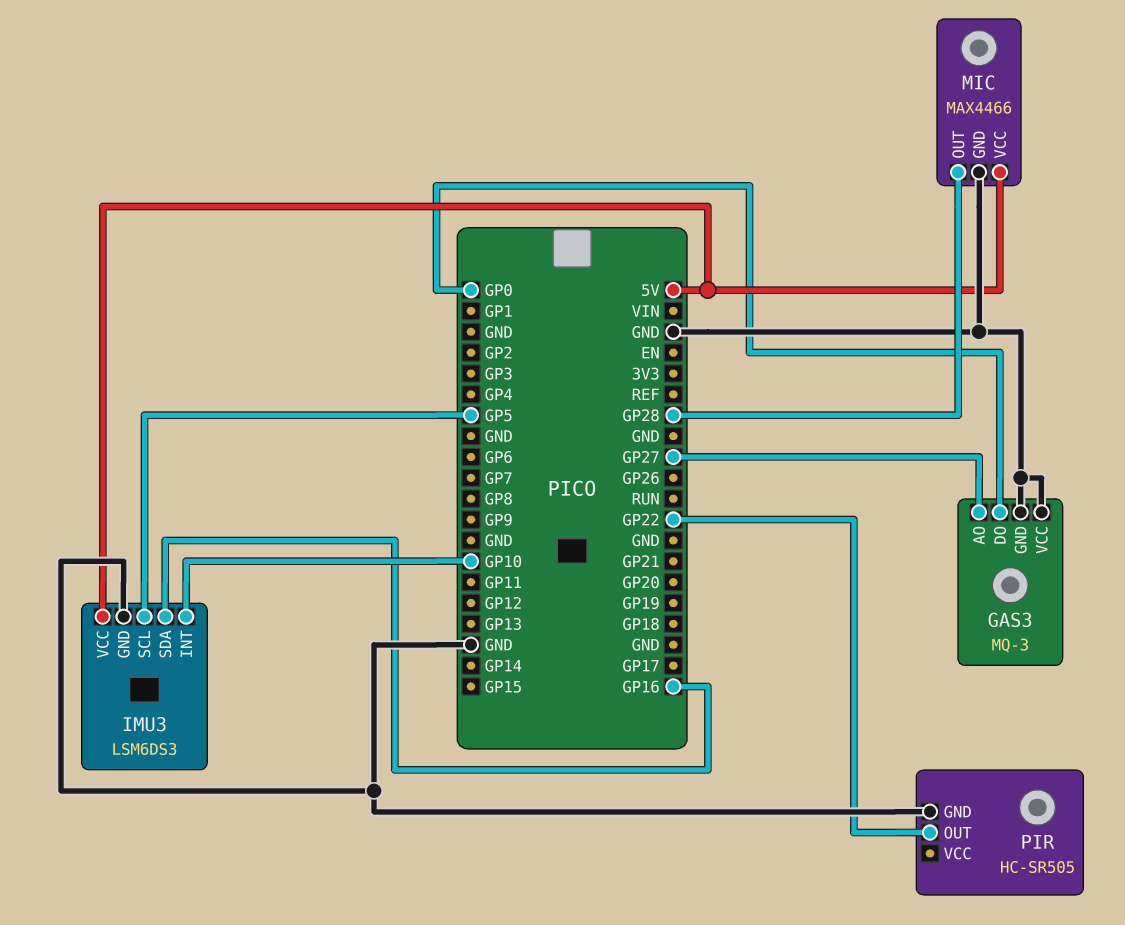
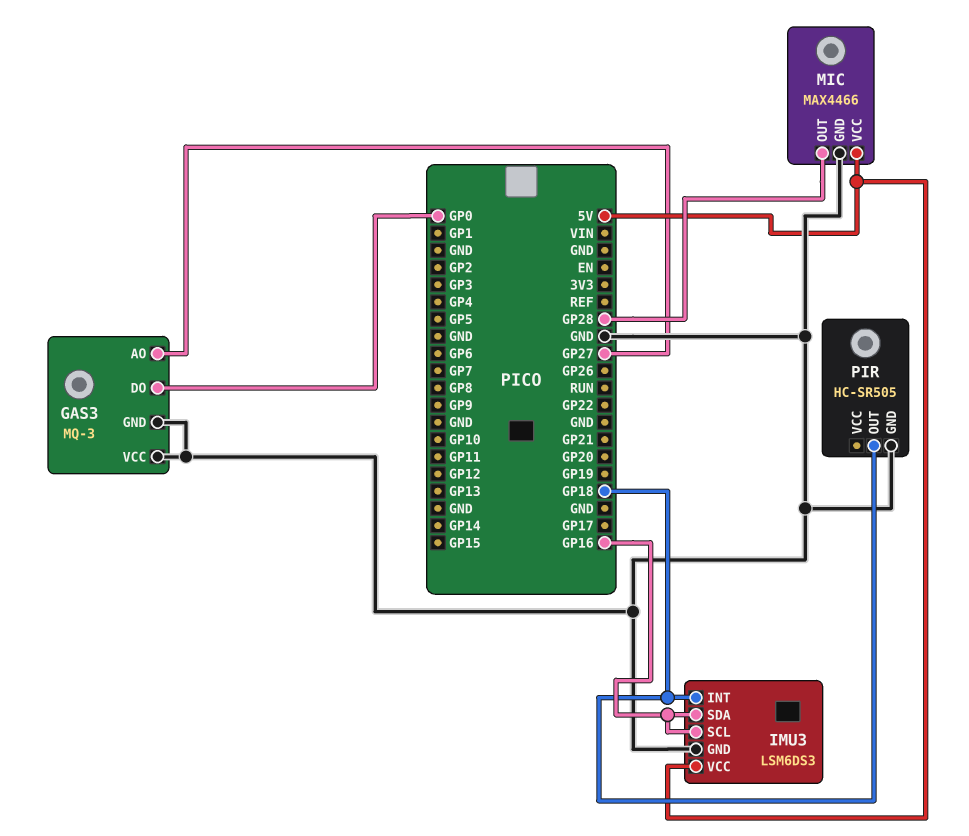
IMU3 pin INT: GP10 -> GP18
IMU3 pin SCL: GP5 -> GP16
PIR pin OUT: GP22 -> GP18

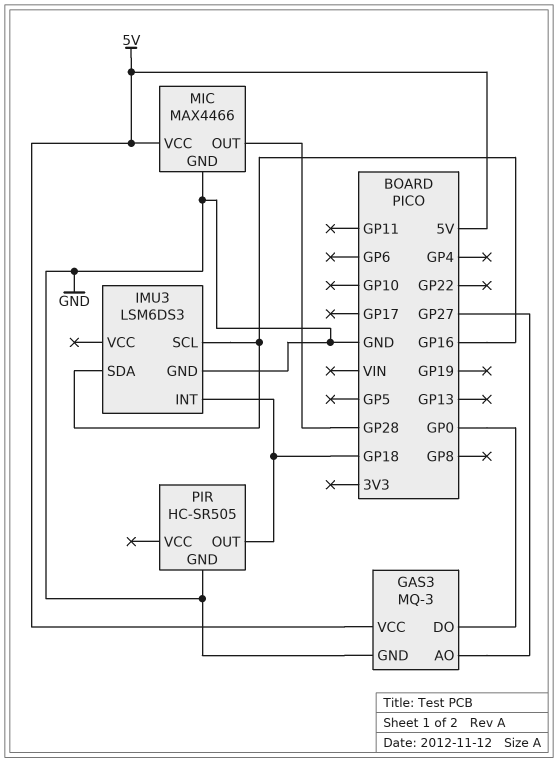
GAS3 pin VCC: GND -> 5V
IMU3 pin VCC: 5V -> none

